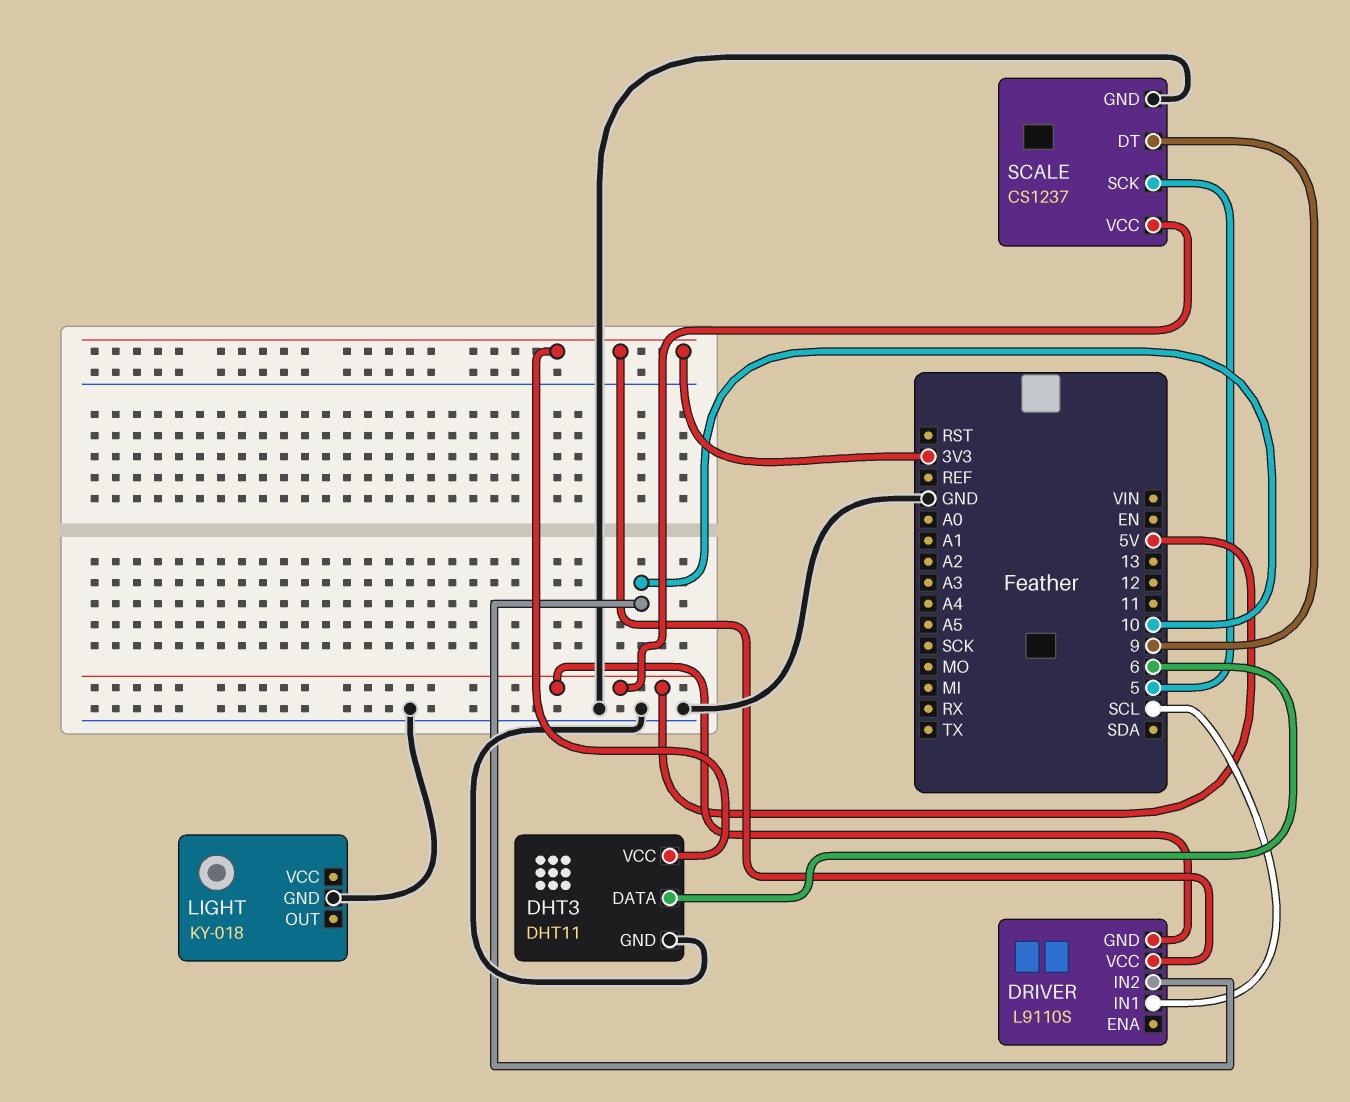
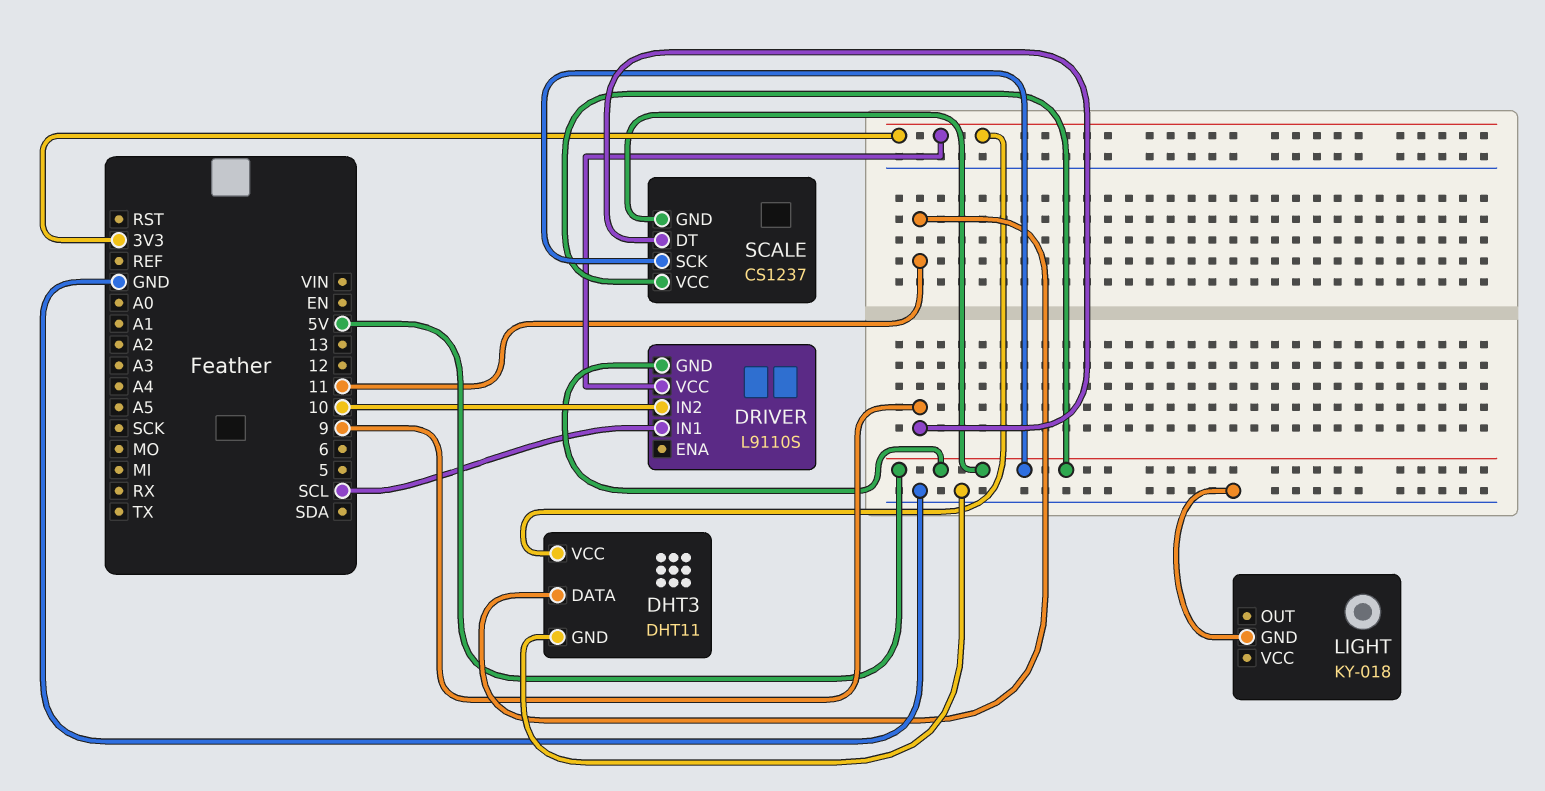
DHT3 pin DATA: 6 -> 11
SCALE pin GND: GND -> 5V
SCALE pin SCK: 5 -> 5V

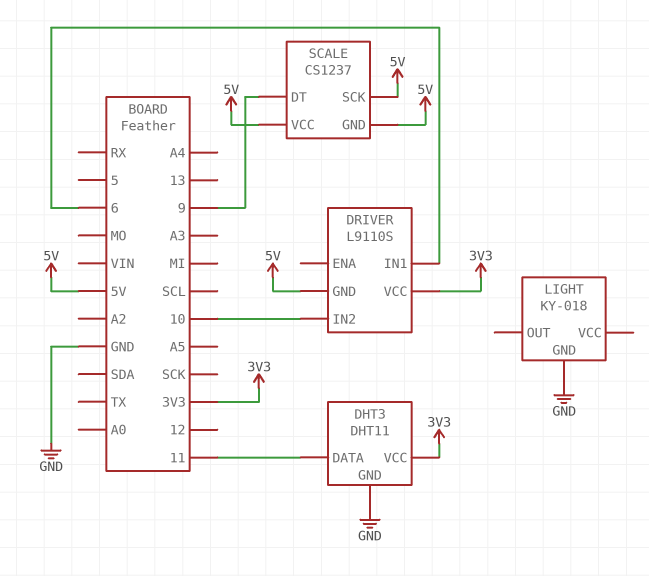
DRIVER pin IN1: SCL -> 6

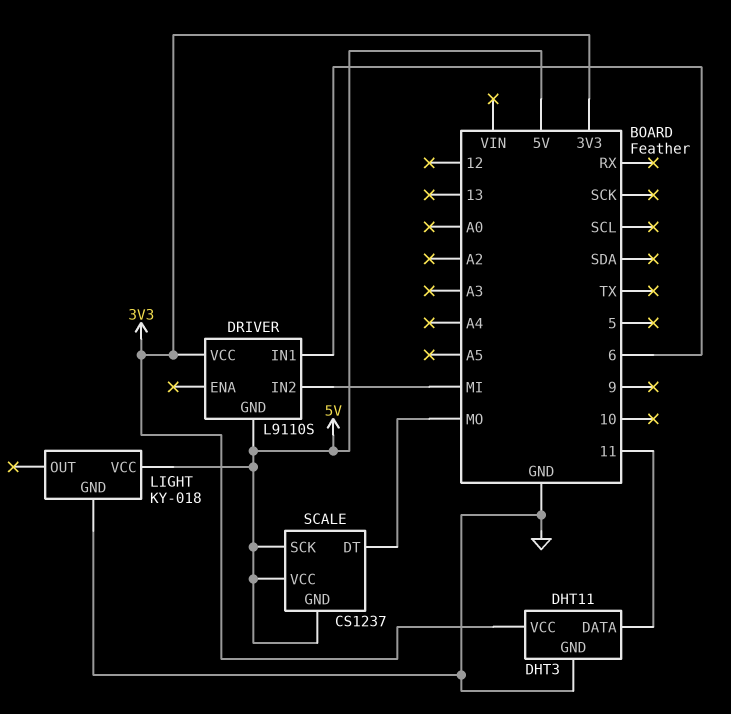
DRIVER pin IN2: 10 -> MI
LIGHT pin VCC: none -> 5V
SCALE pin DT: 9 -> MO

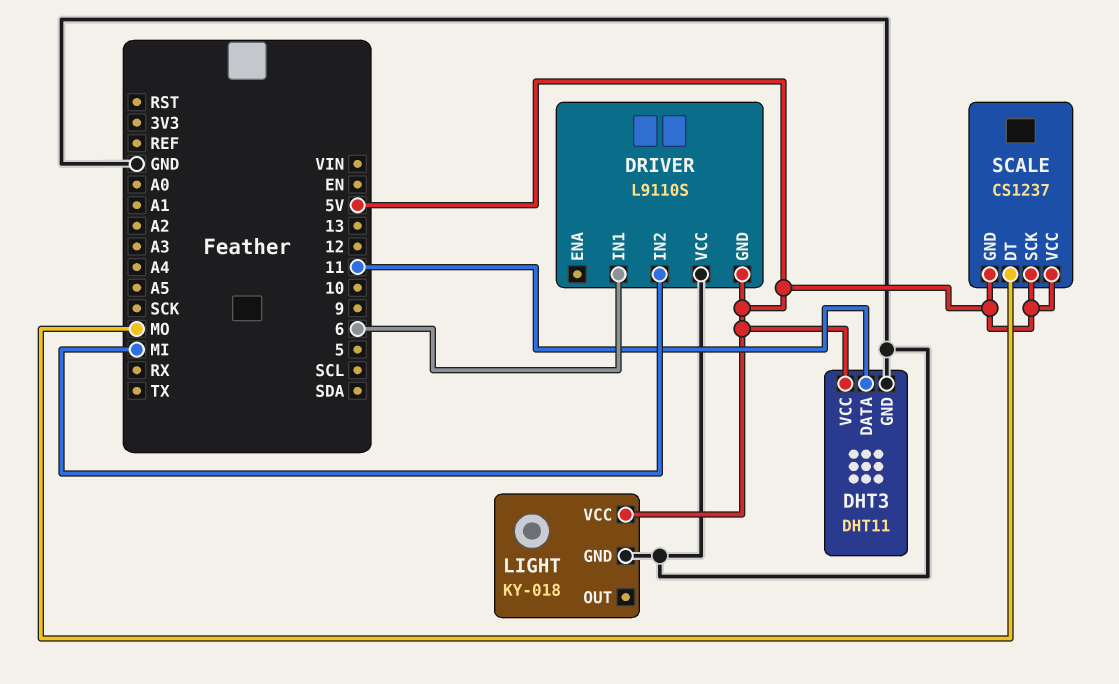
DHT3 pin VCC: 3V3 -> 5V
DRIVER pin VCC: 3V3 -> GND

